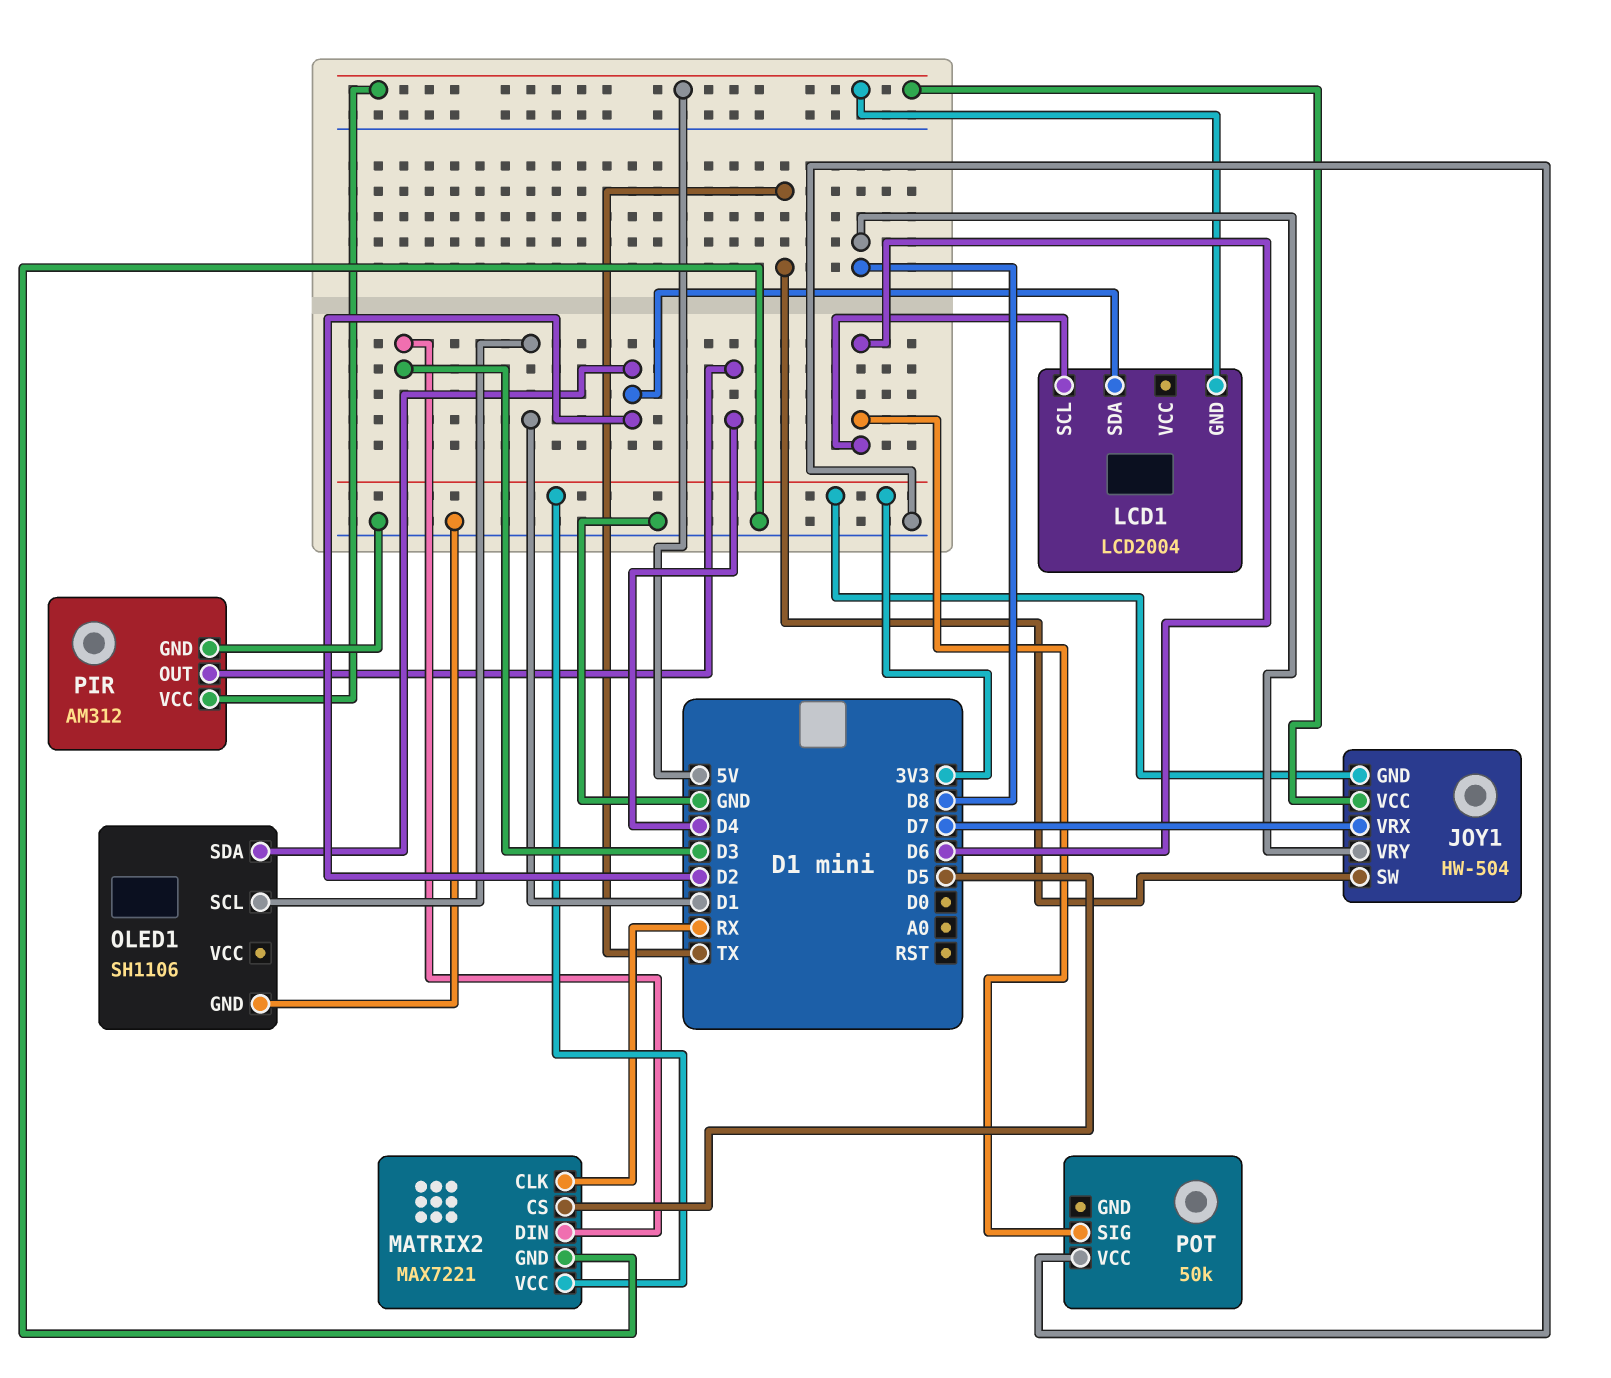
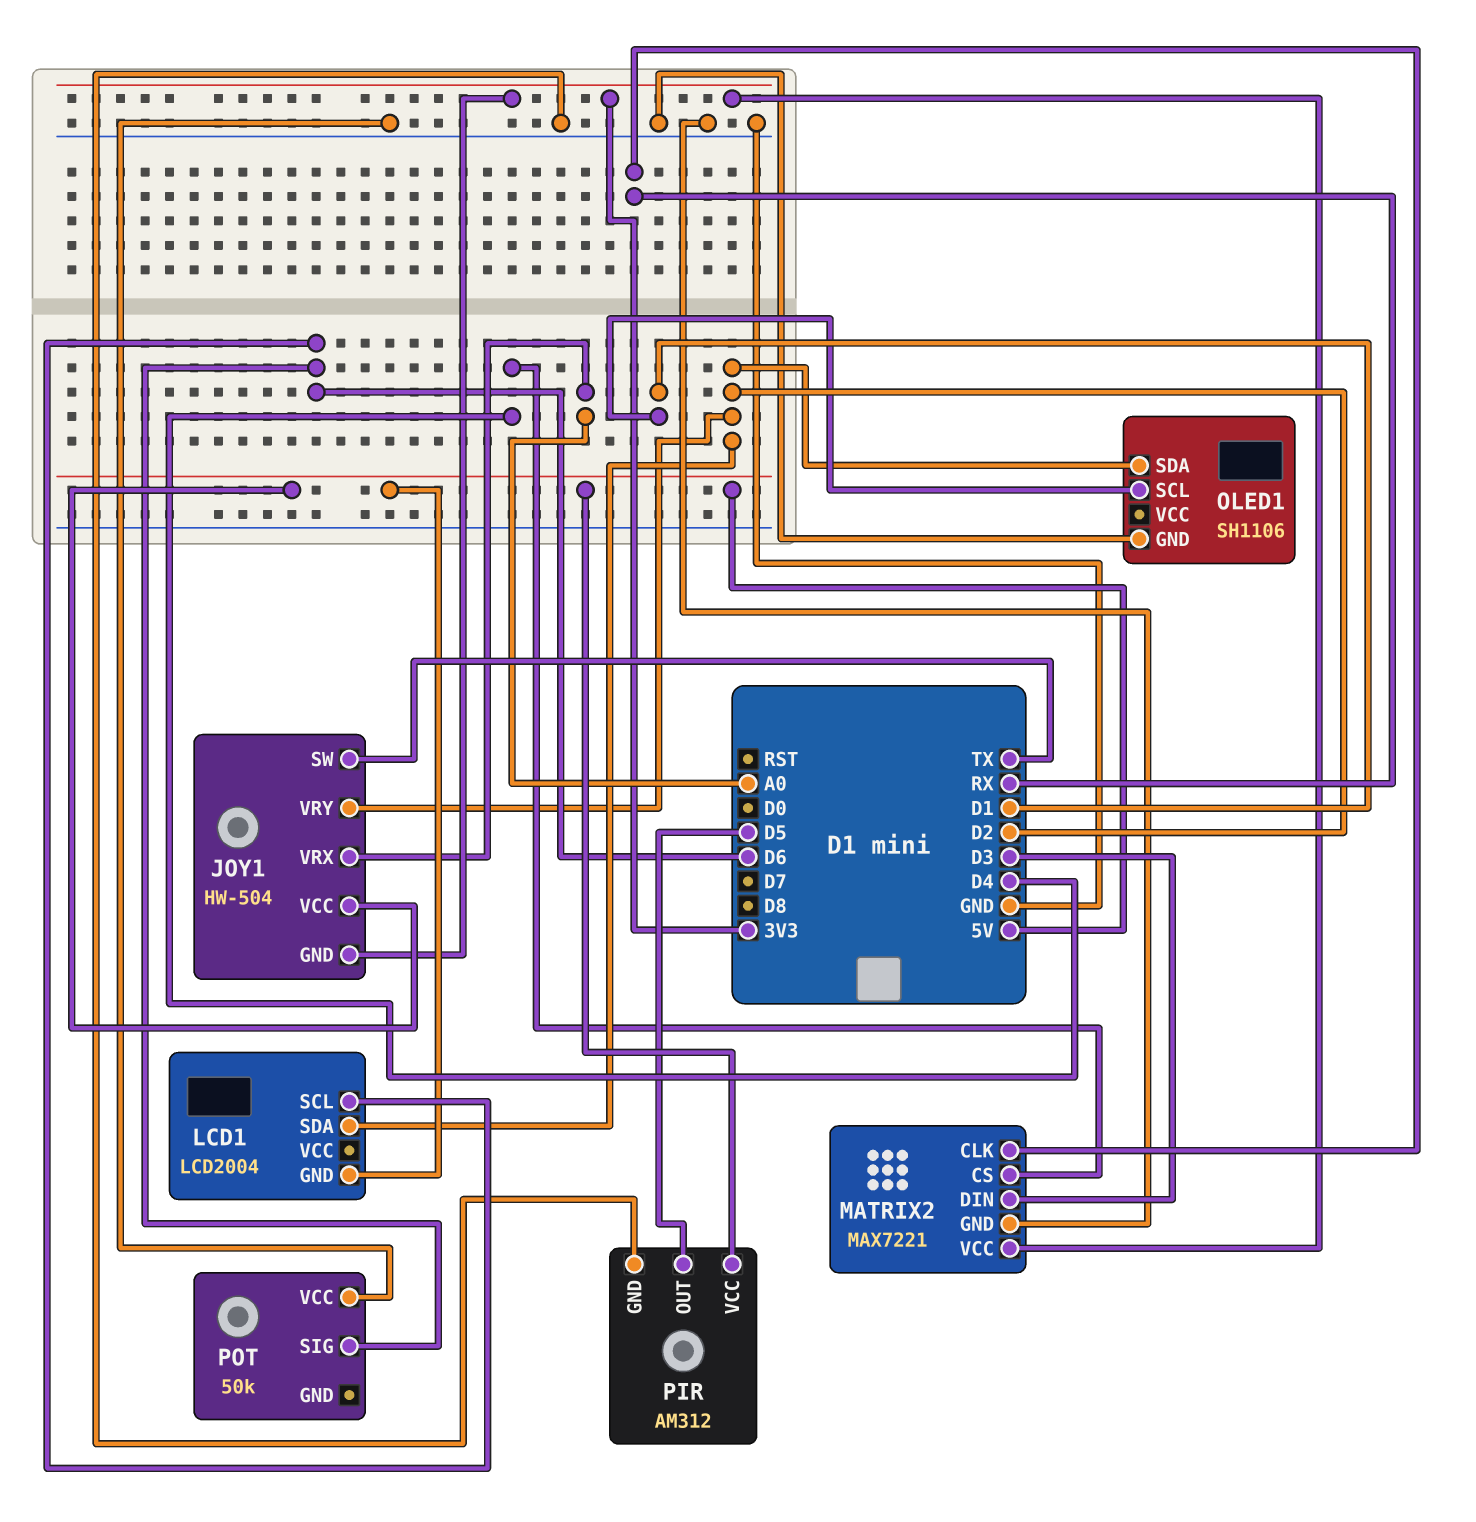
JOY1 pin VRX: D7 -> A0
JOY1 pin VRY: D8 -> D2
MATRIX2 pin CS: D5 -> D4
PIR pin OUT: D4 -> D5

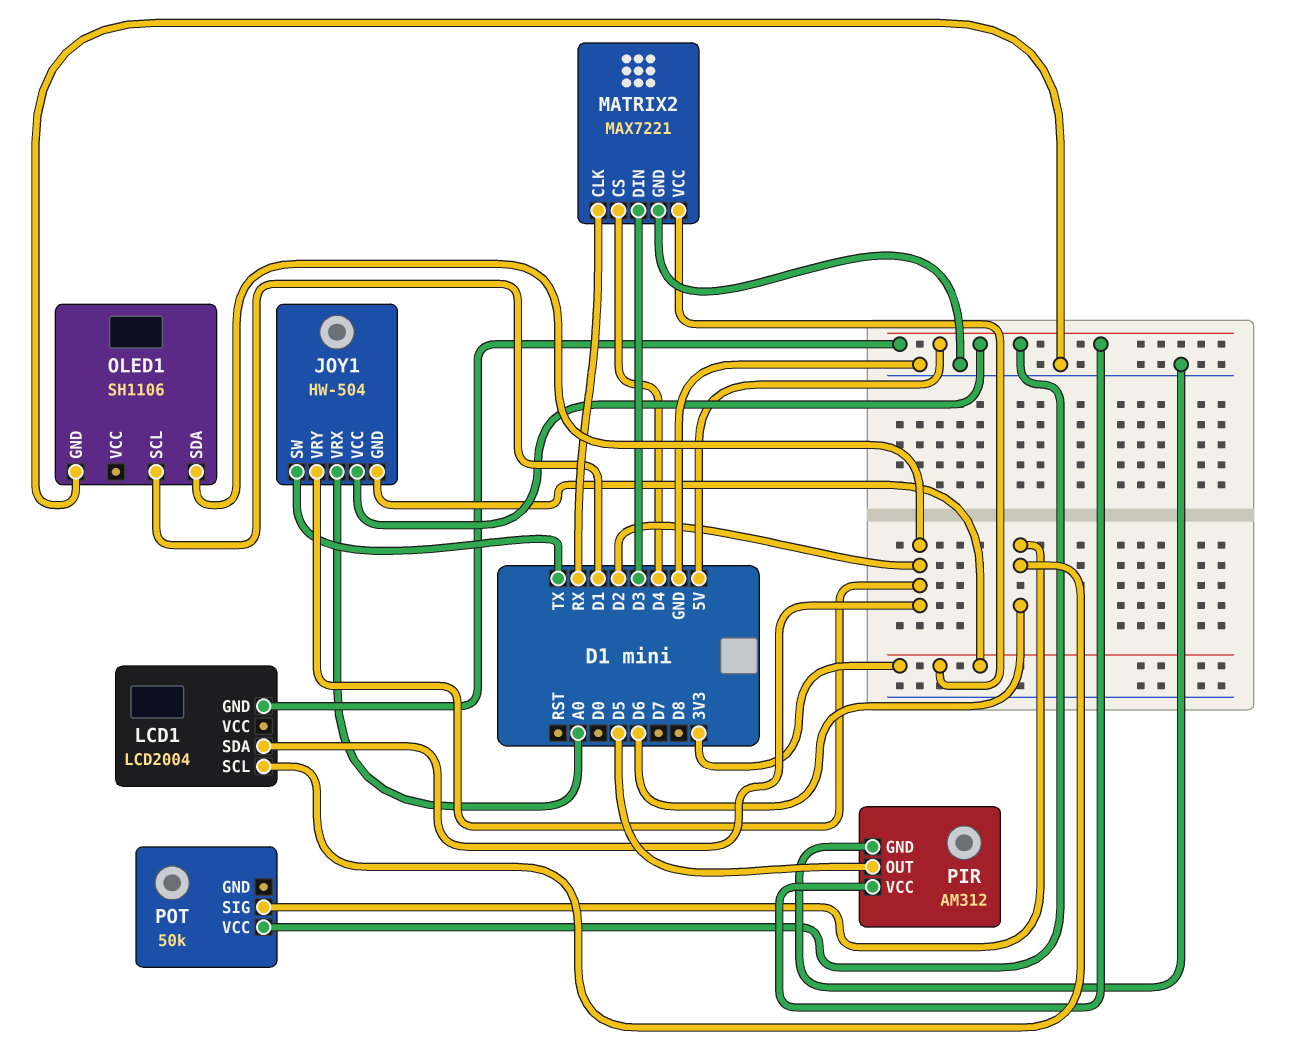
POT pin VCC: GND -> 5V

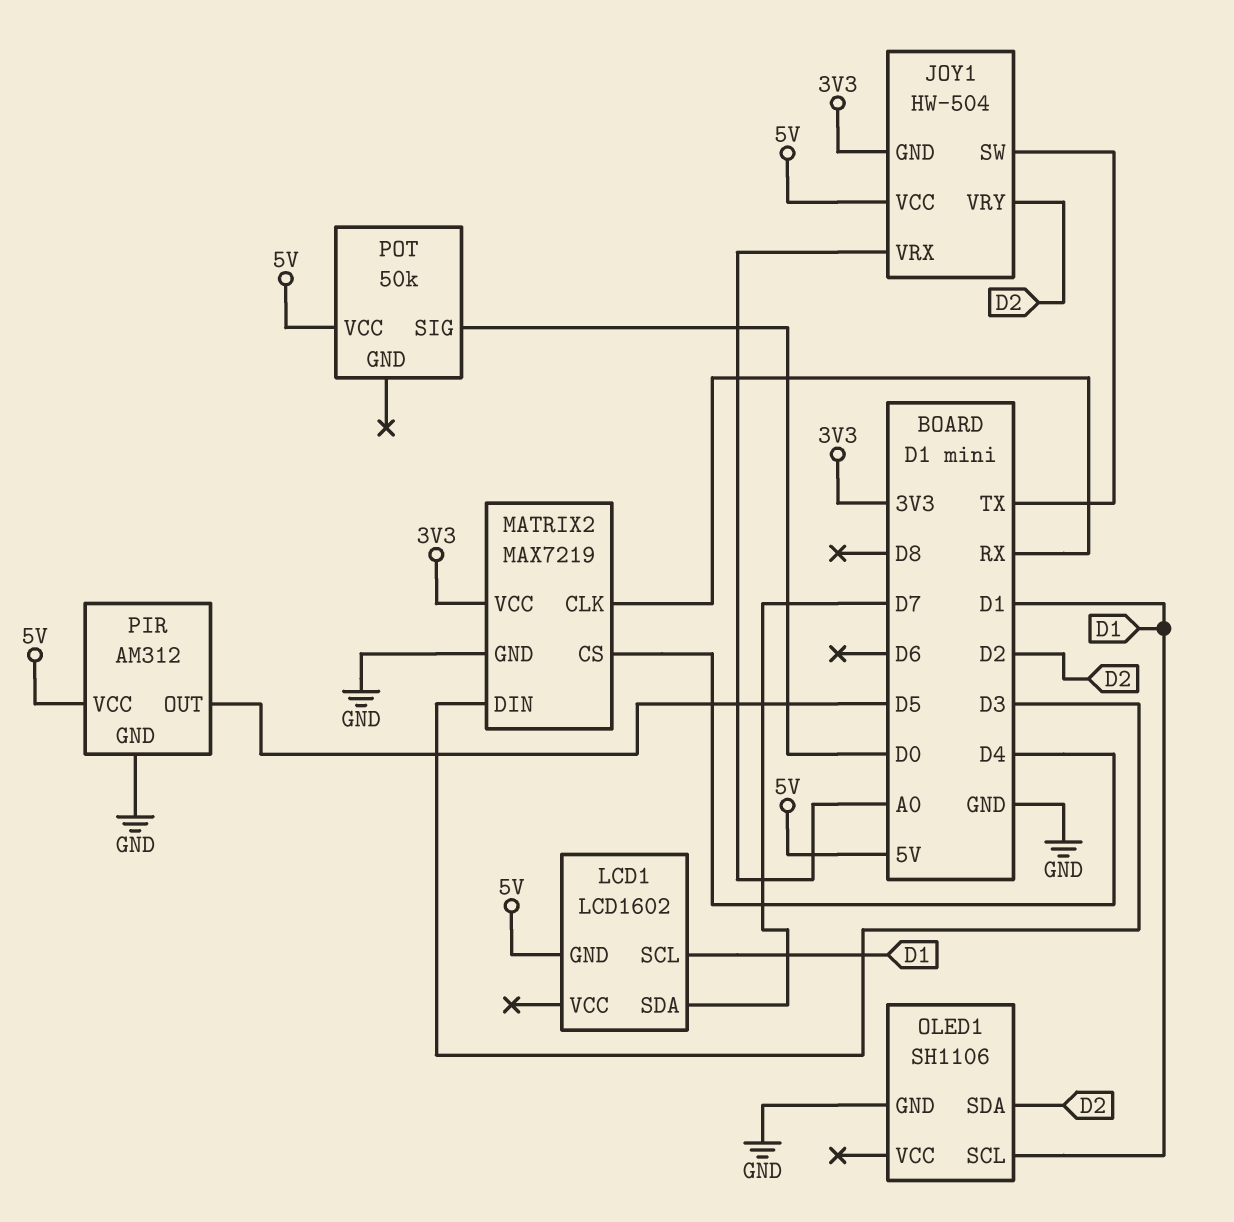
LCD1: LCD2004 -> LCD1602
LCD1 pin SCL: D6 -> D1
LCD1 pin SDA: D2 -> D7
MATRIX2: MAX7221 -> MAX7219
POT pin SIG: D6 -> D0

